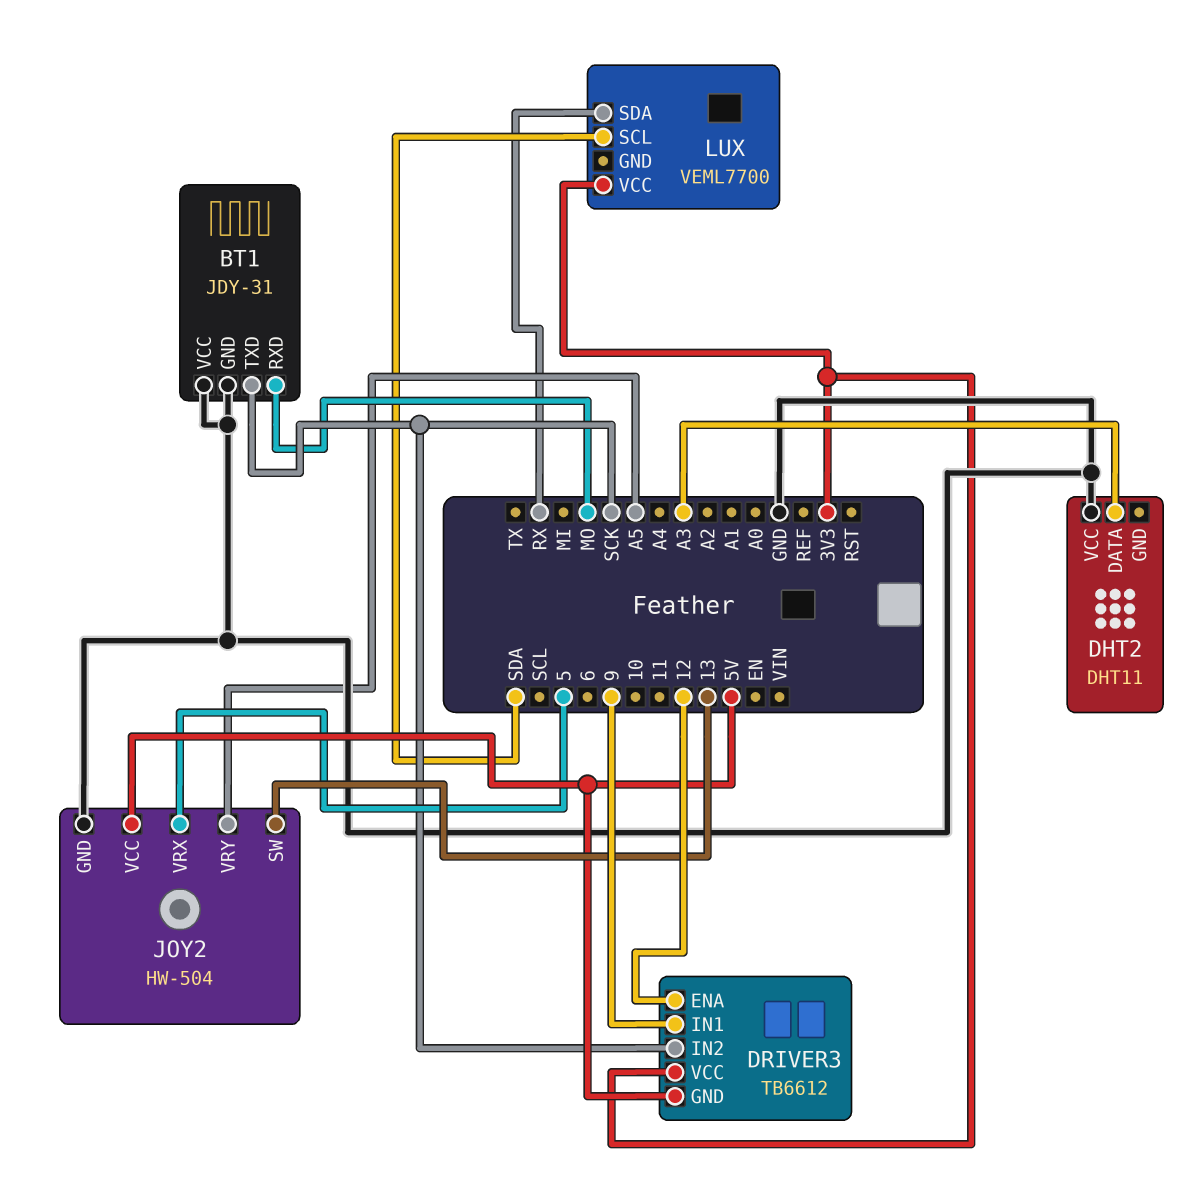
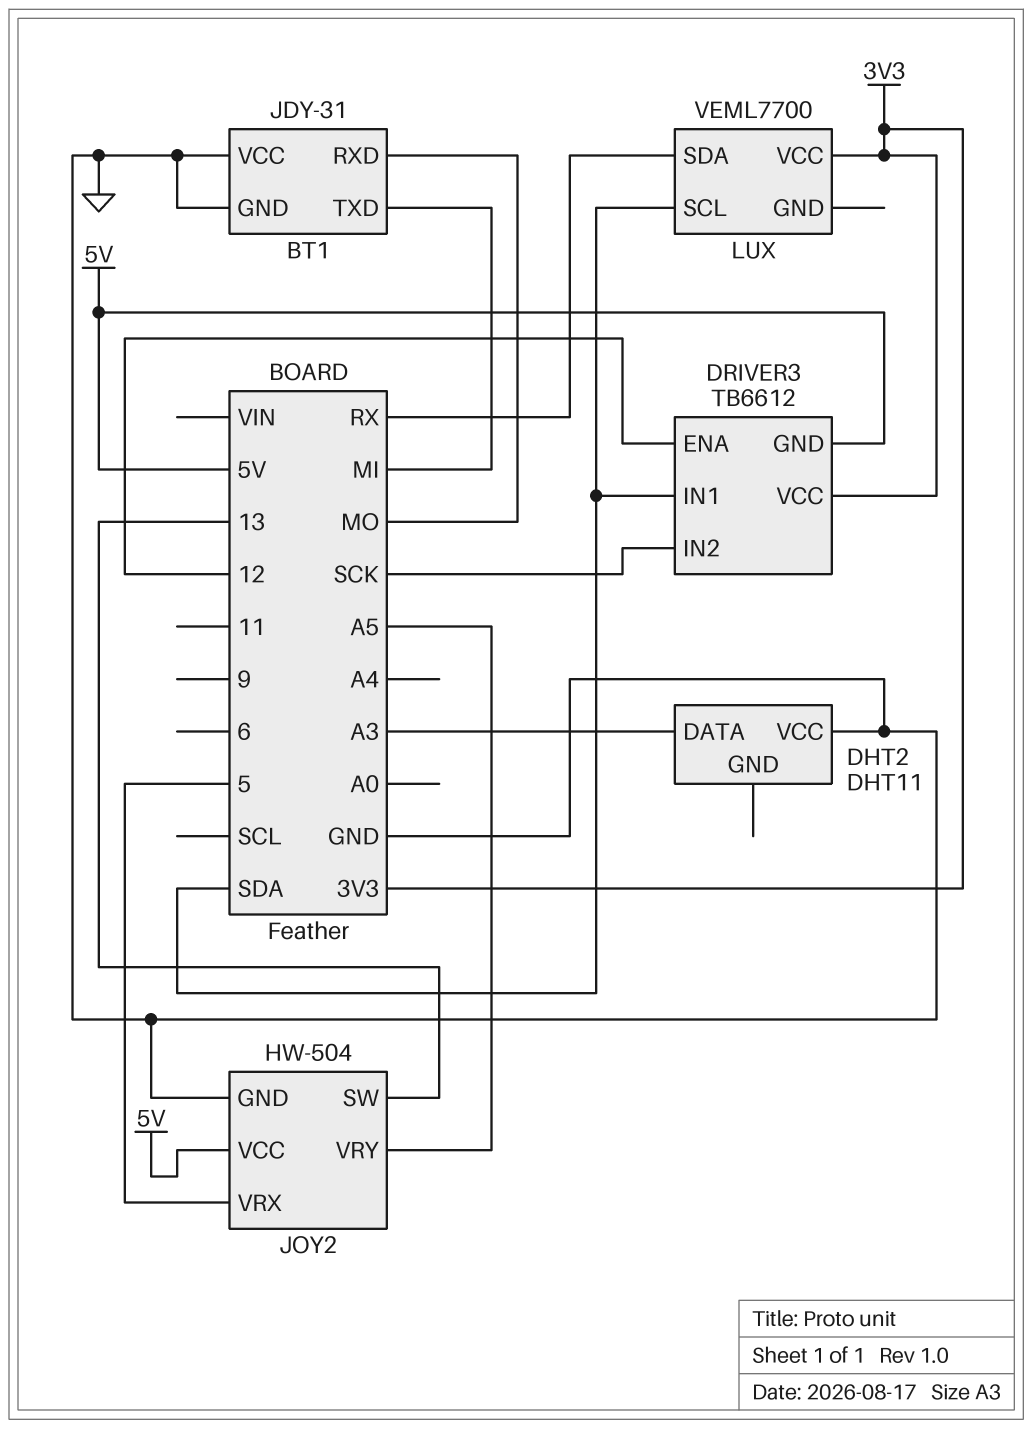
BT1 pin TXD: SCK -> MI
DRIVER3 pin IN1: 9 -> SDA

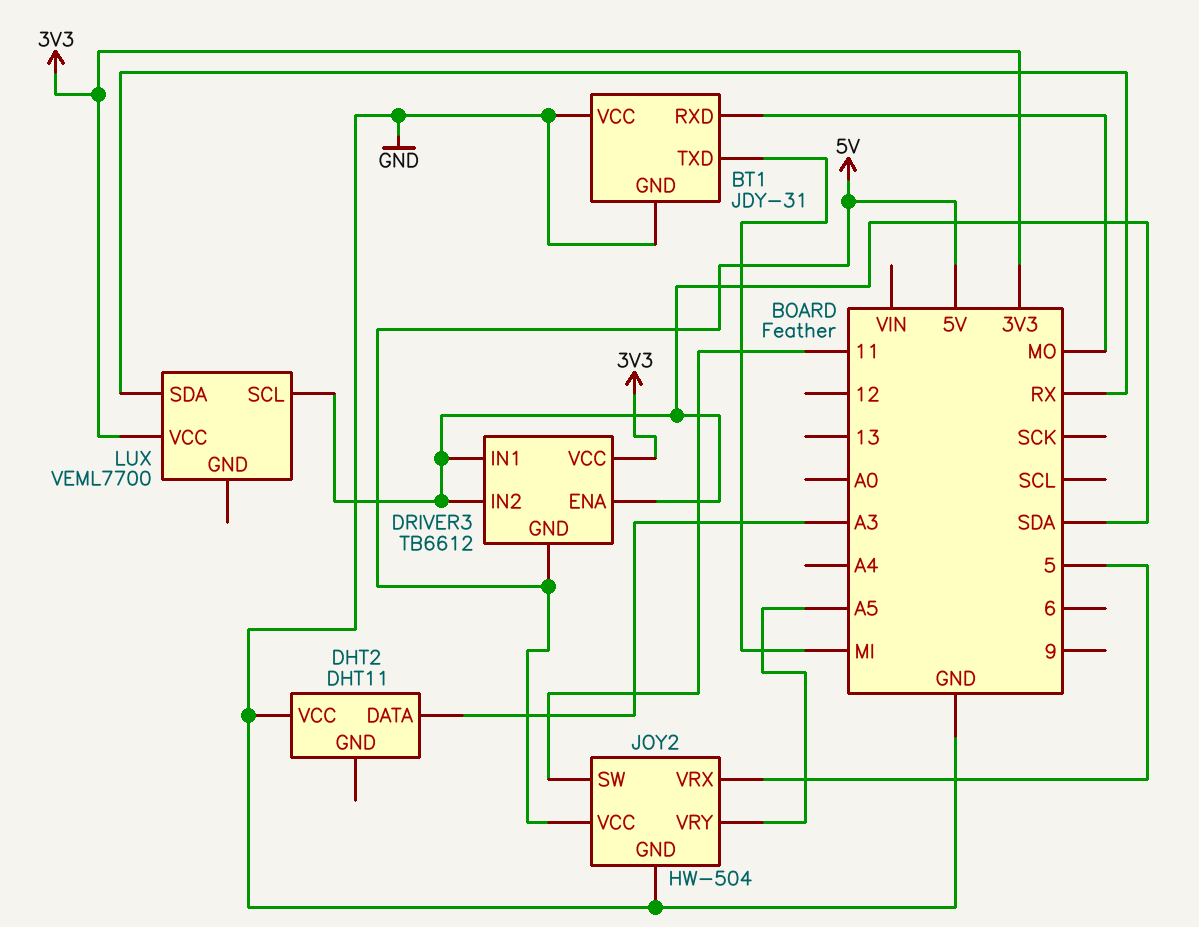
DRIVER3 pin ENA: 12 -> SDA
DRIVER3 pin IN2: SCK -> SDA
JOY2 pin SW: 13 -> 11

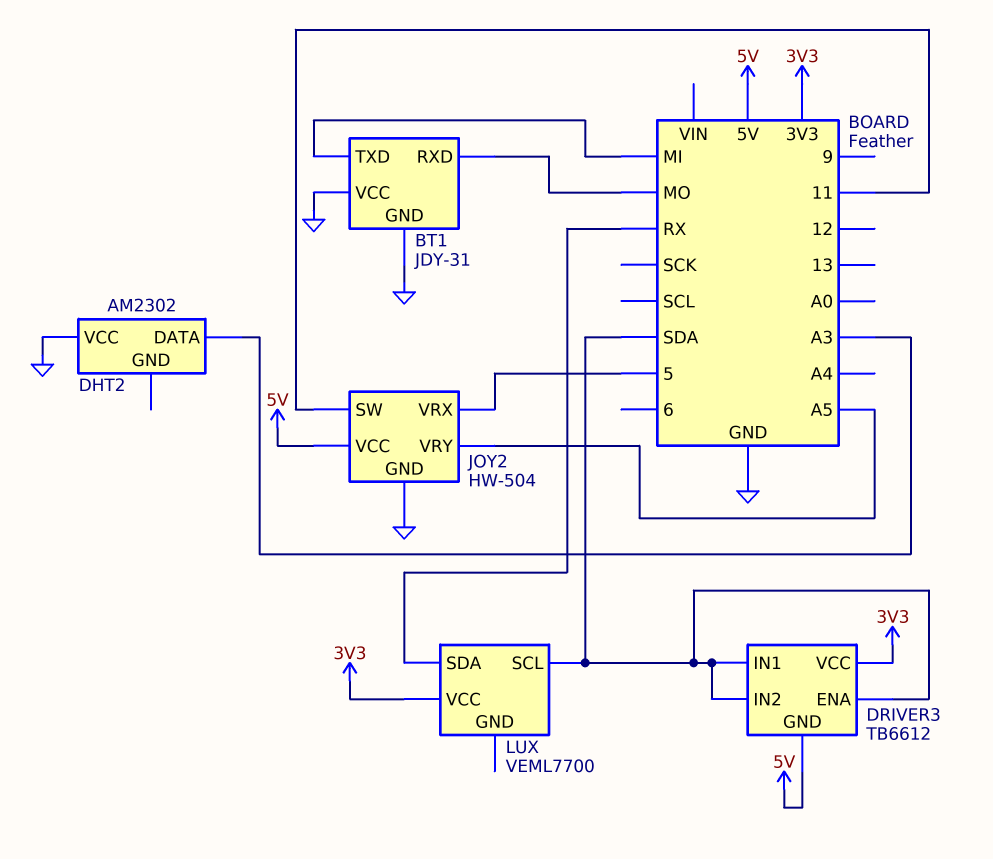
DHT2: DHT11 -> AM2302

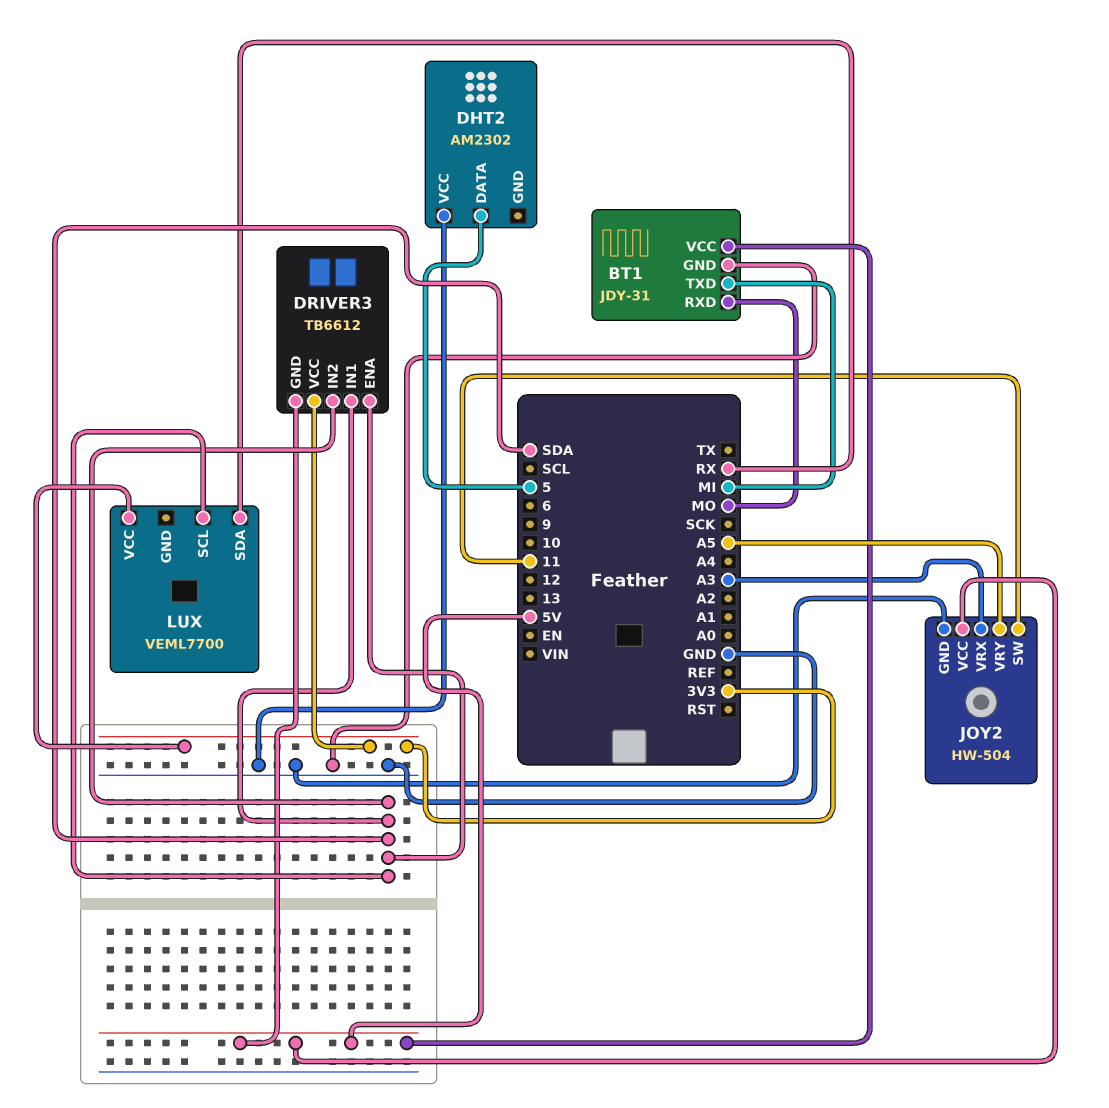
BT1 pin VCC: GND -> 5V
DHT2 pin DATA: A3 -> 5
JOY2 pin VRX: 5 -> A3

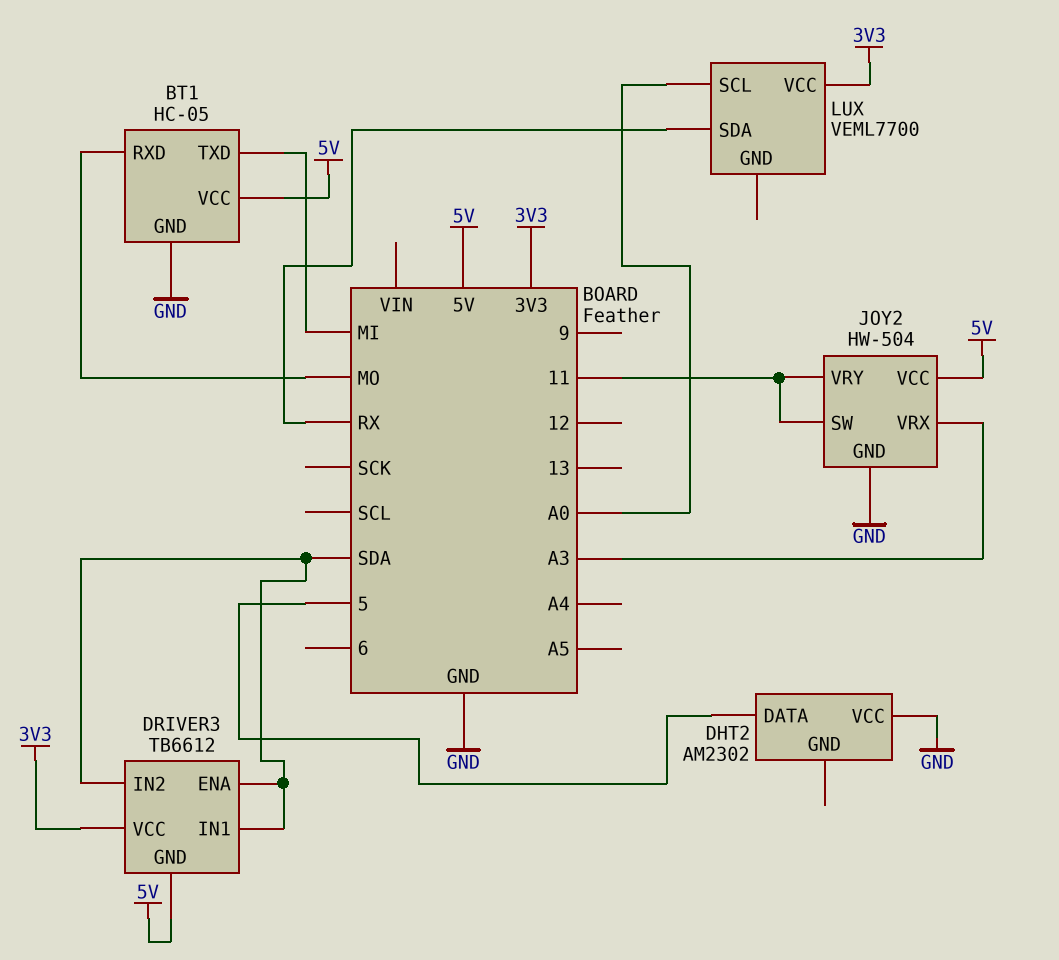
BT1: JDY-31 -> HC-05
JOY2 pin VRY: A5 -> 11
LUX pin SCL: SDA -> A0

